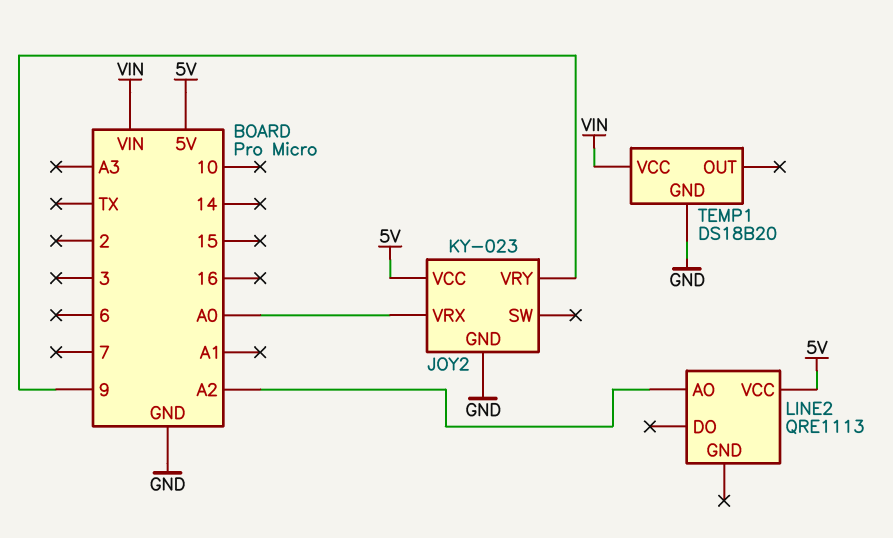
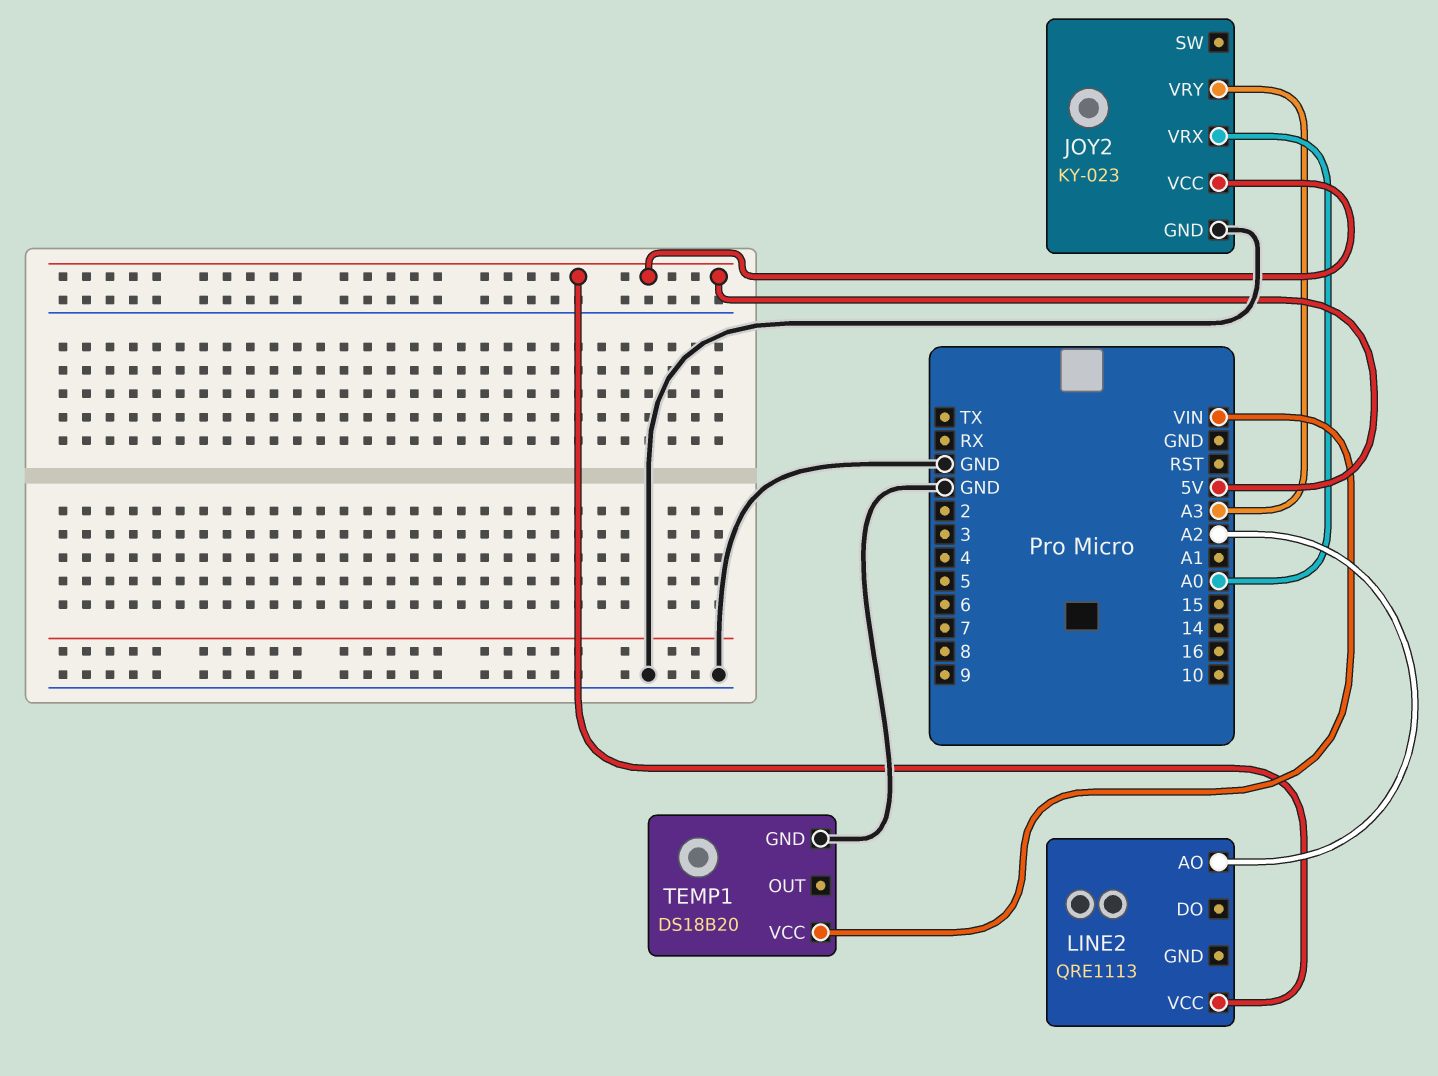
JOY2 pin VRY: 9 -> A3

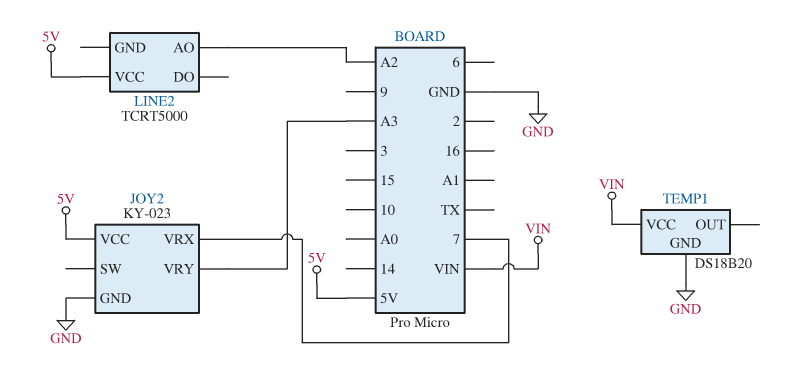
JOY2 pin VRX: A0 -> 7
LINE2: QRE1113 -> TCRT5000

